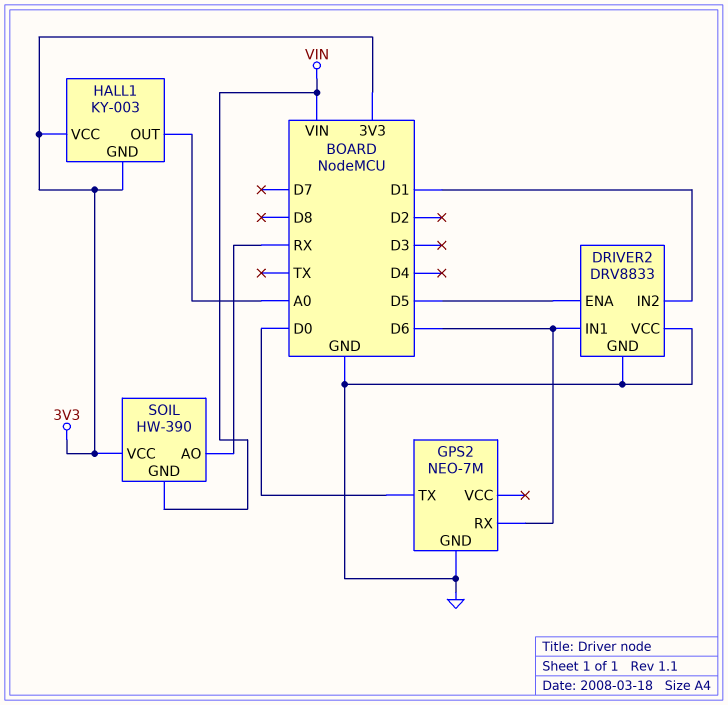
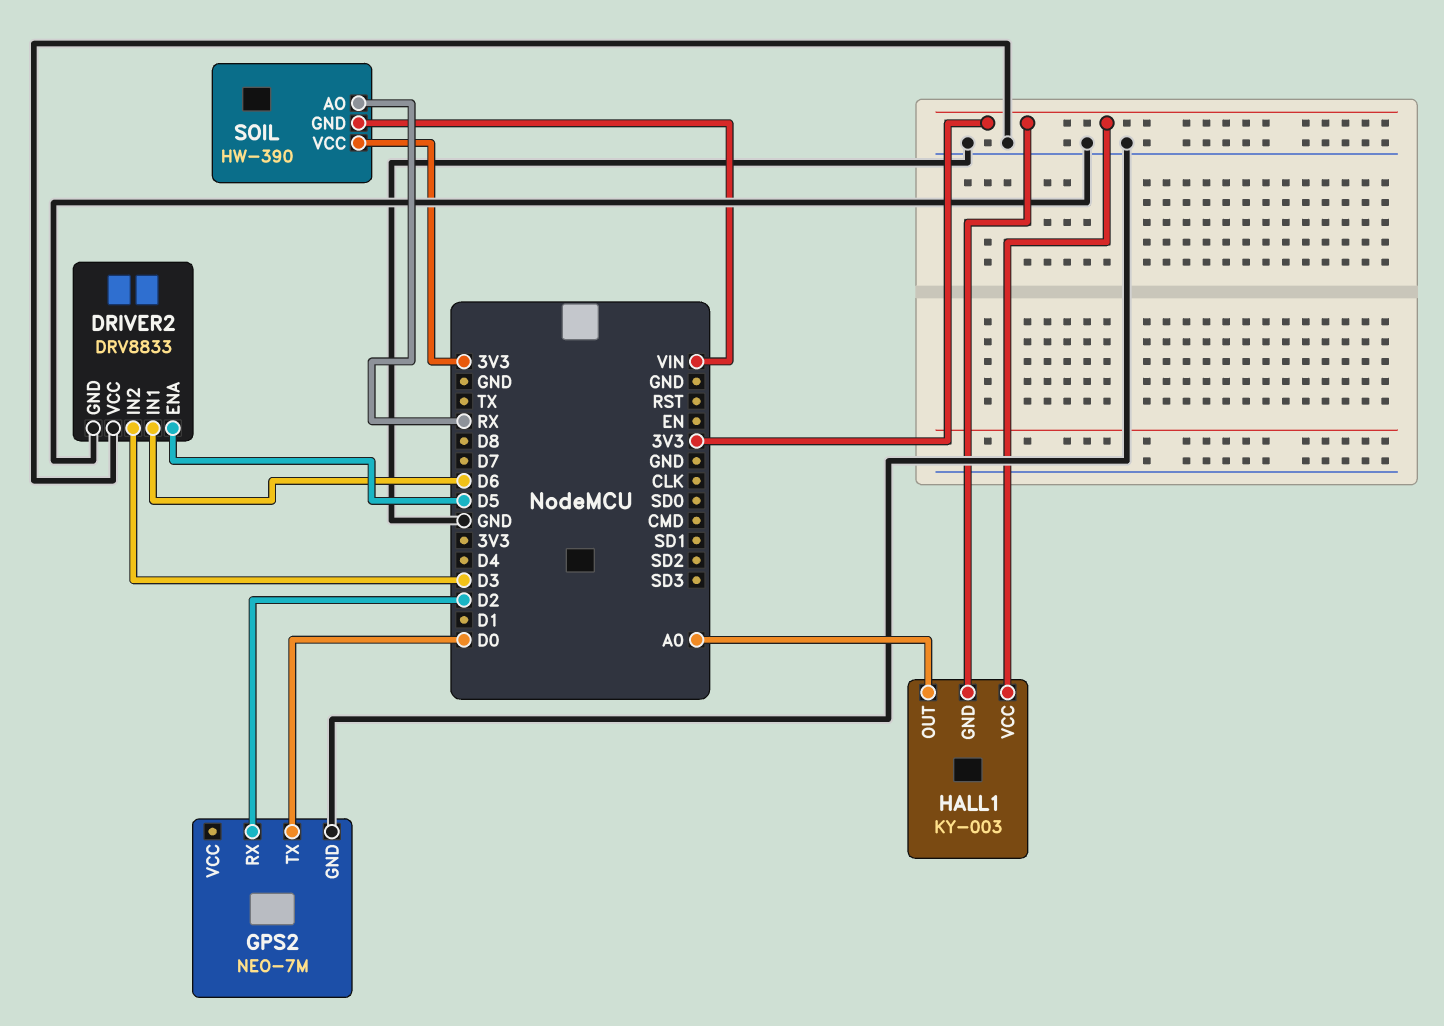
DRIVER2 pin IN2: D1 -> D3
GPS2 pin RX: D6 -> D2

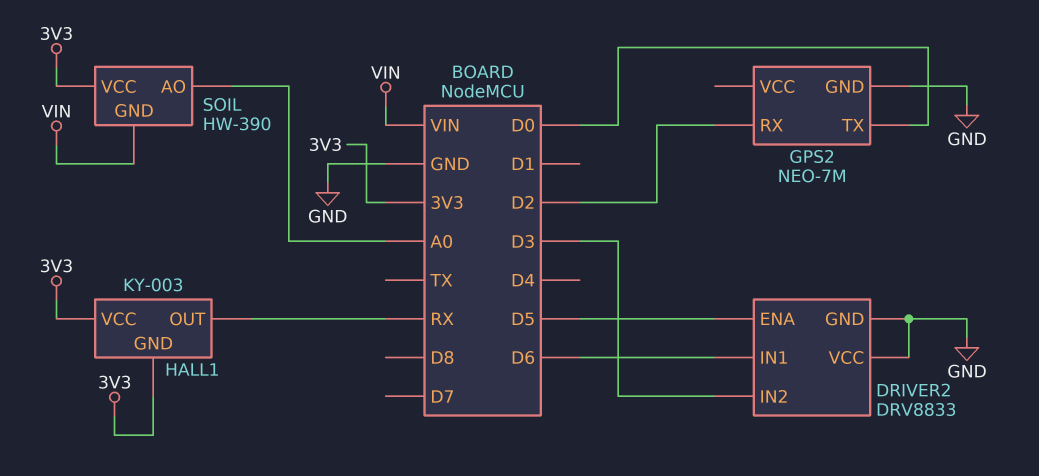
HALL1 pin OUT: A0 -> RX
SOIL pin AO: RX -> A0

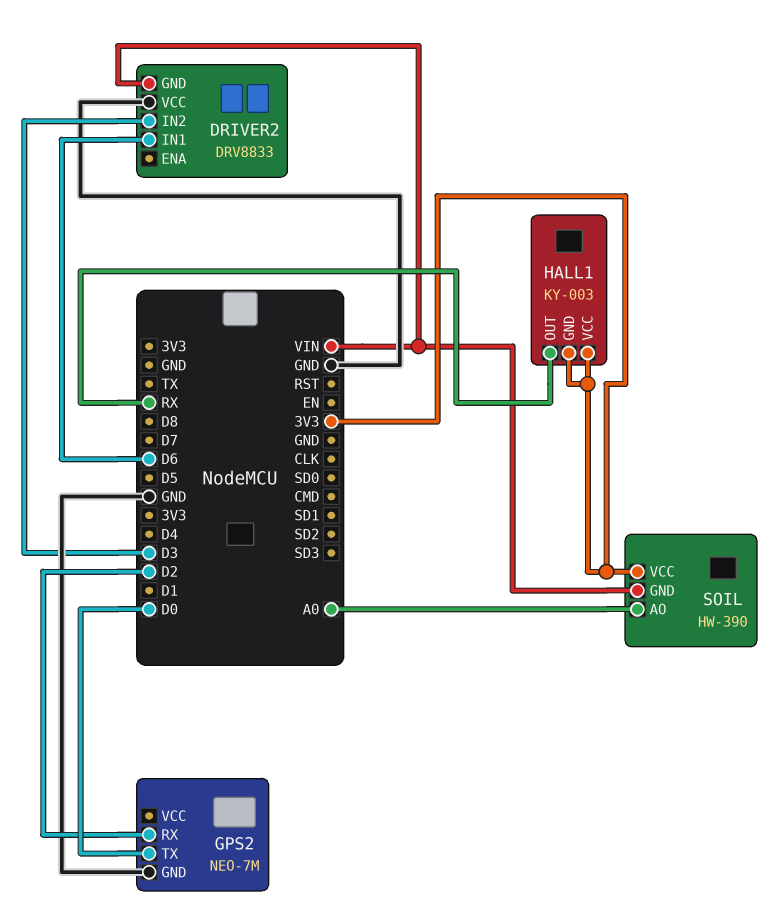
DRIVER2 pin ENA: D5 -> none
DRIVER2 pin GND: GND -> VIN

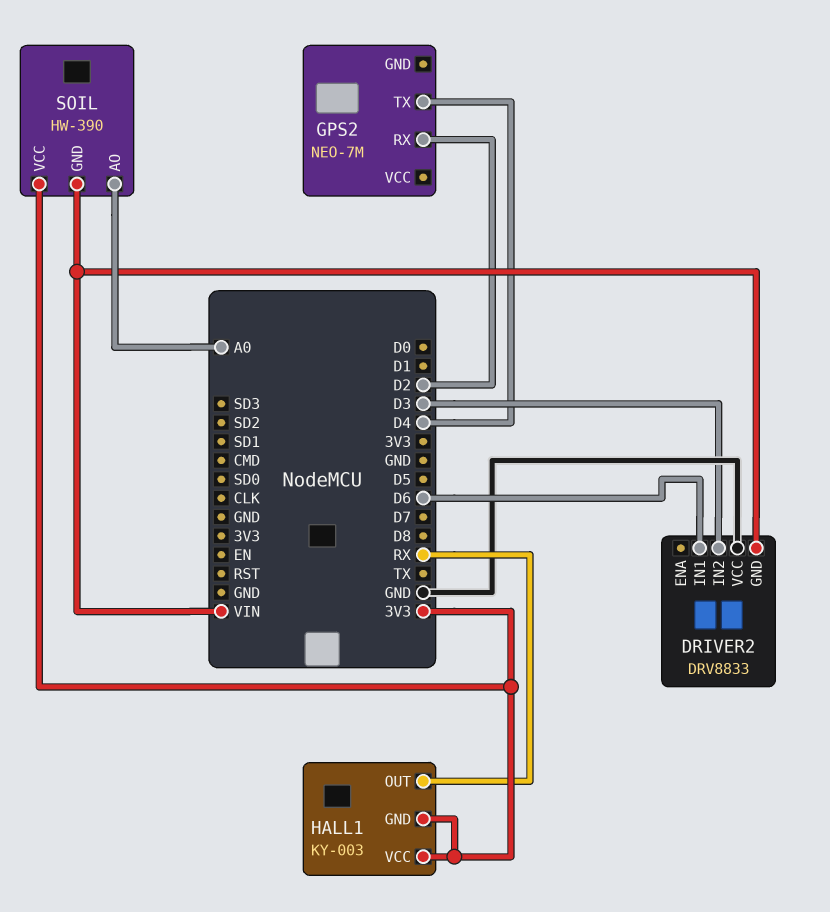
GPS2 pin GND: GND -> none
GPS2 pin TX: D0 -> D4

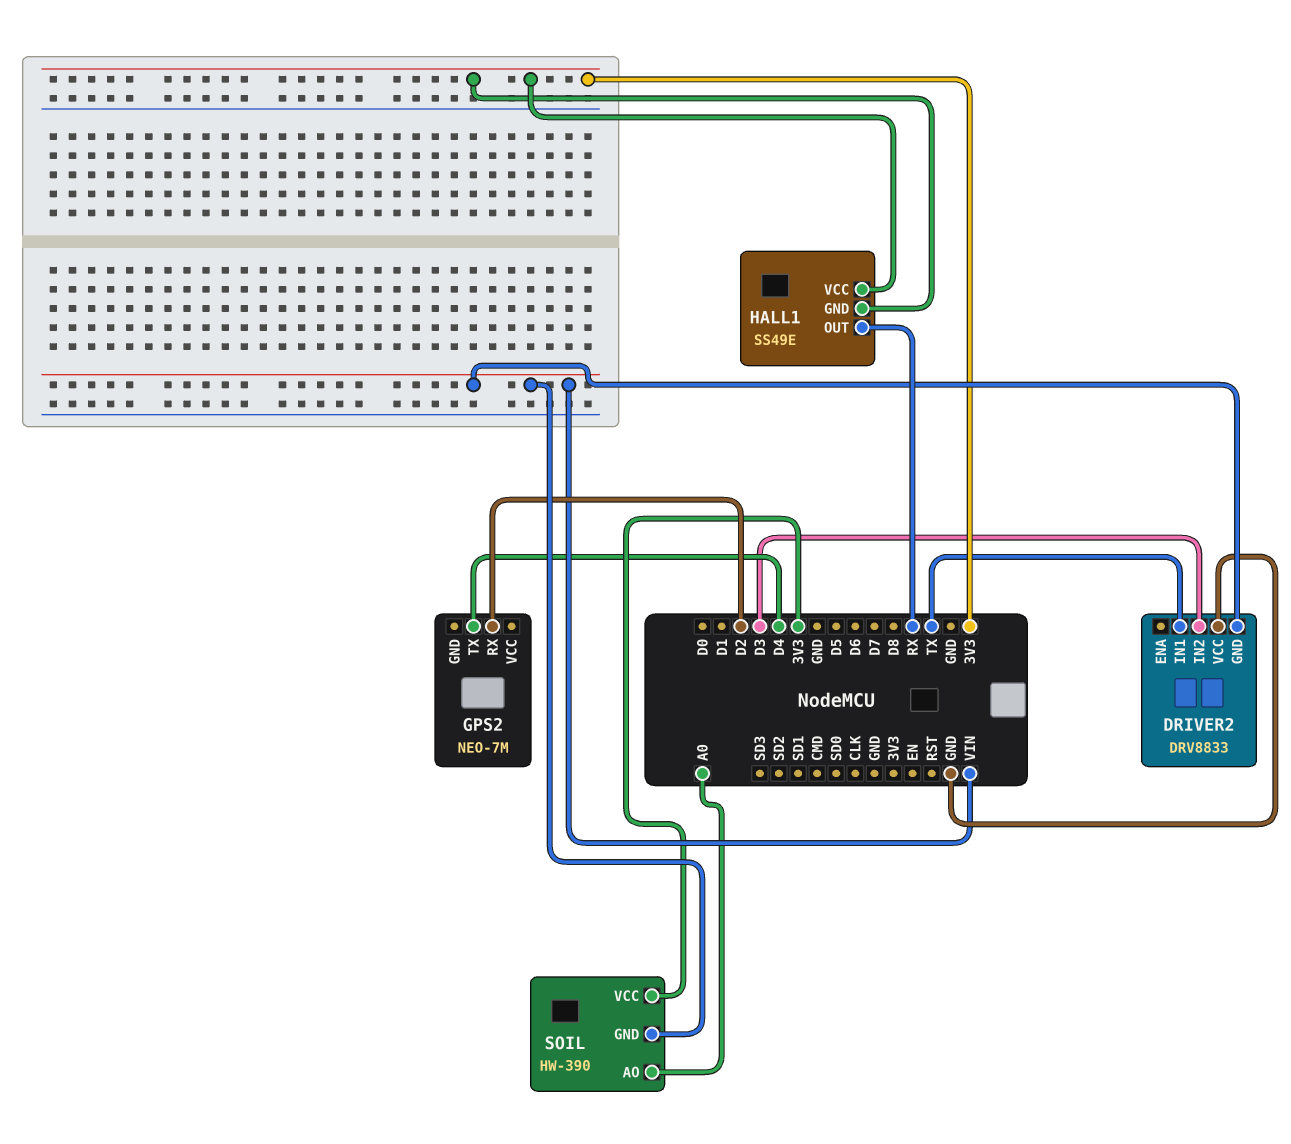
DRIVER2 pin IN1: D6 -> TX
HALL1: KY-003 -> SS49E

